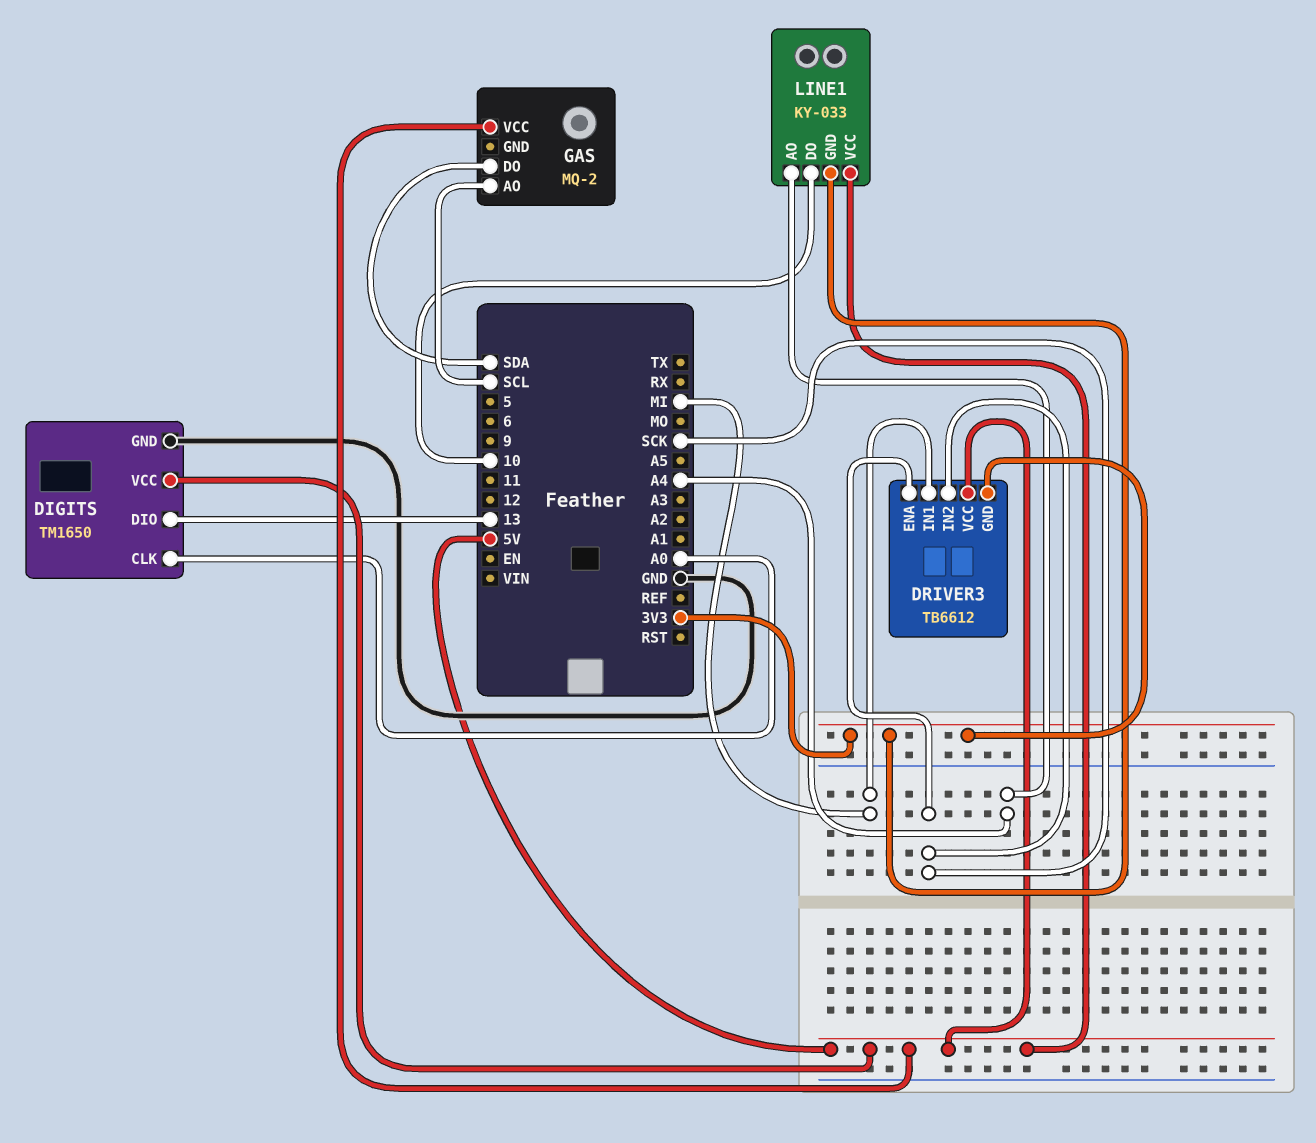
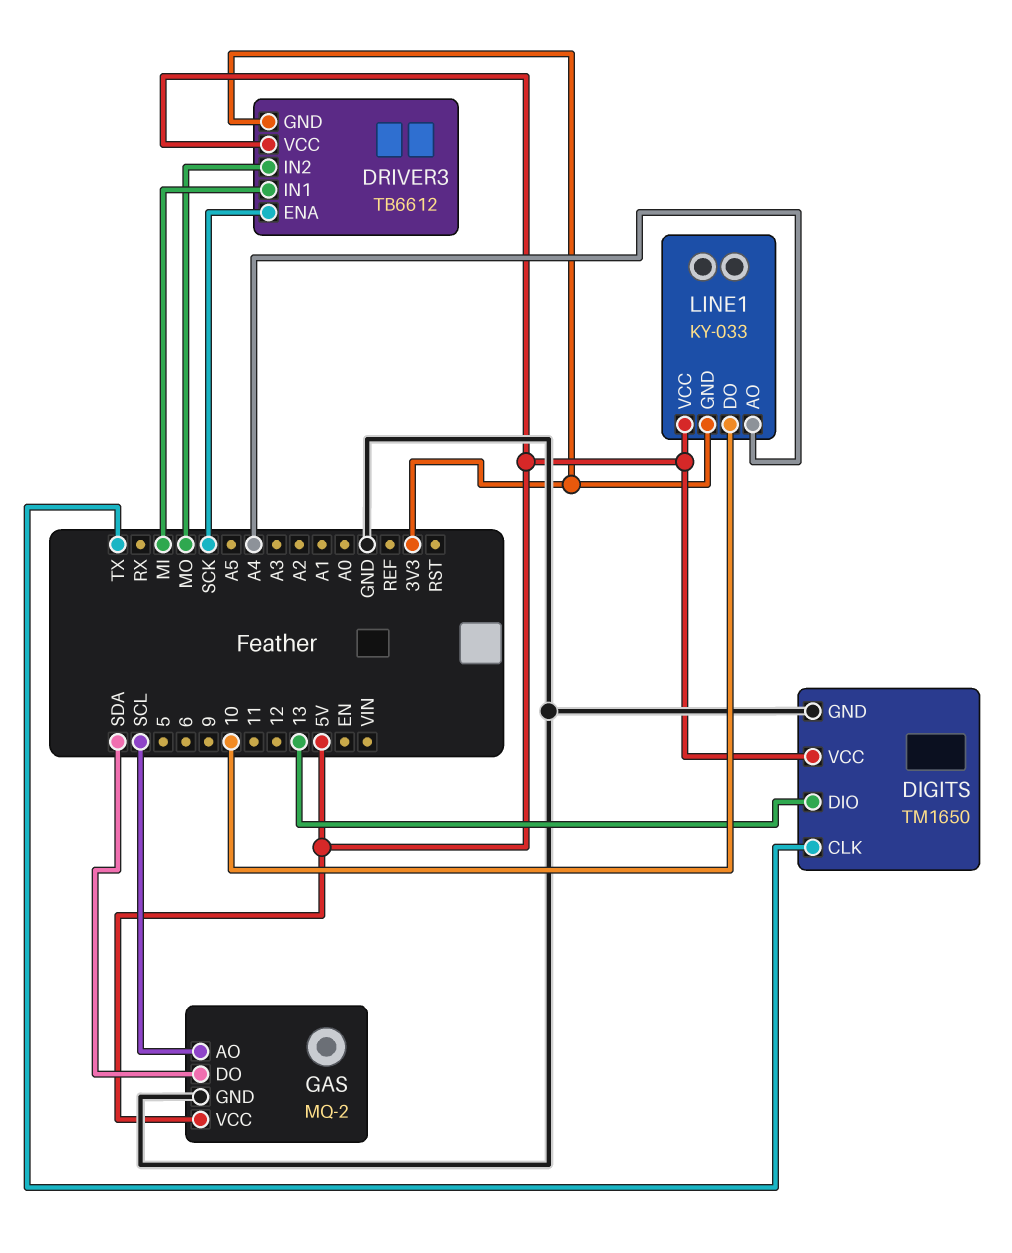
DIGITS pin CLK: A0 -> TX
DRIVER3 pin IN2: SCK -> MO
GAS pin GND: none -> GND

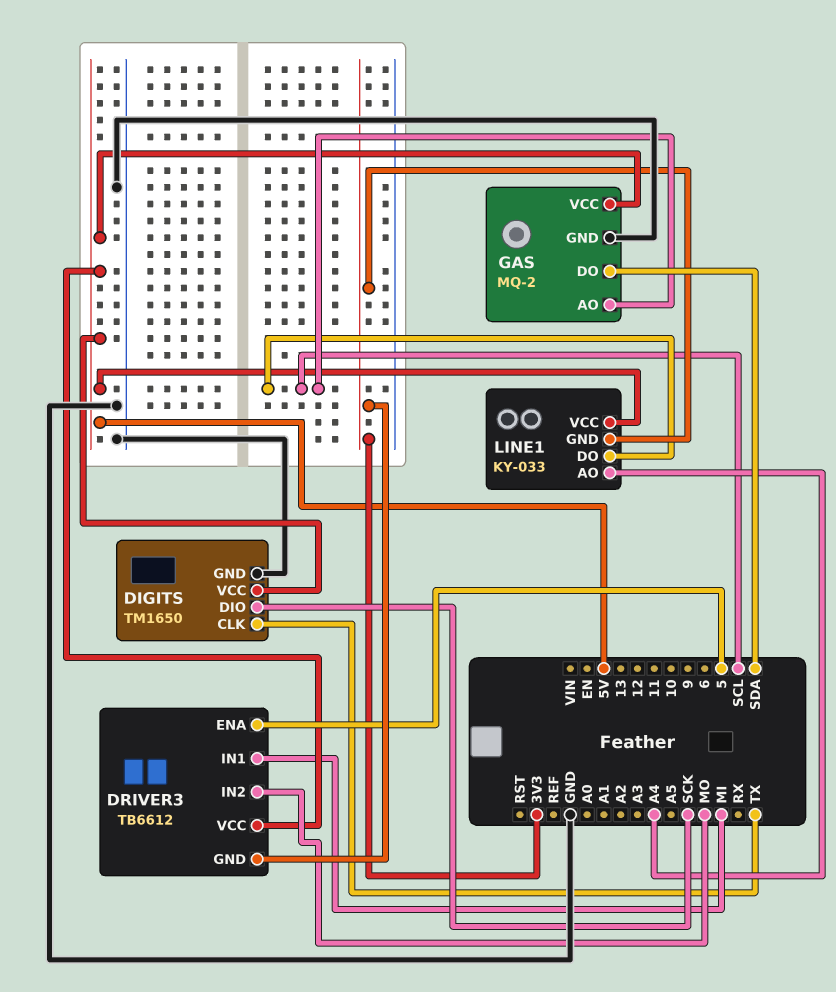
DIGITS pin DIO: 13 -> SCK
DRIVER3 pin ENA: SCK -> 5
LINE1 pin DO: 10 -> SCL

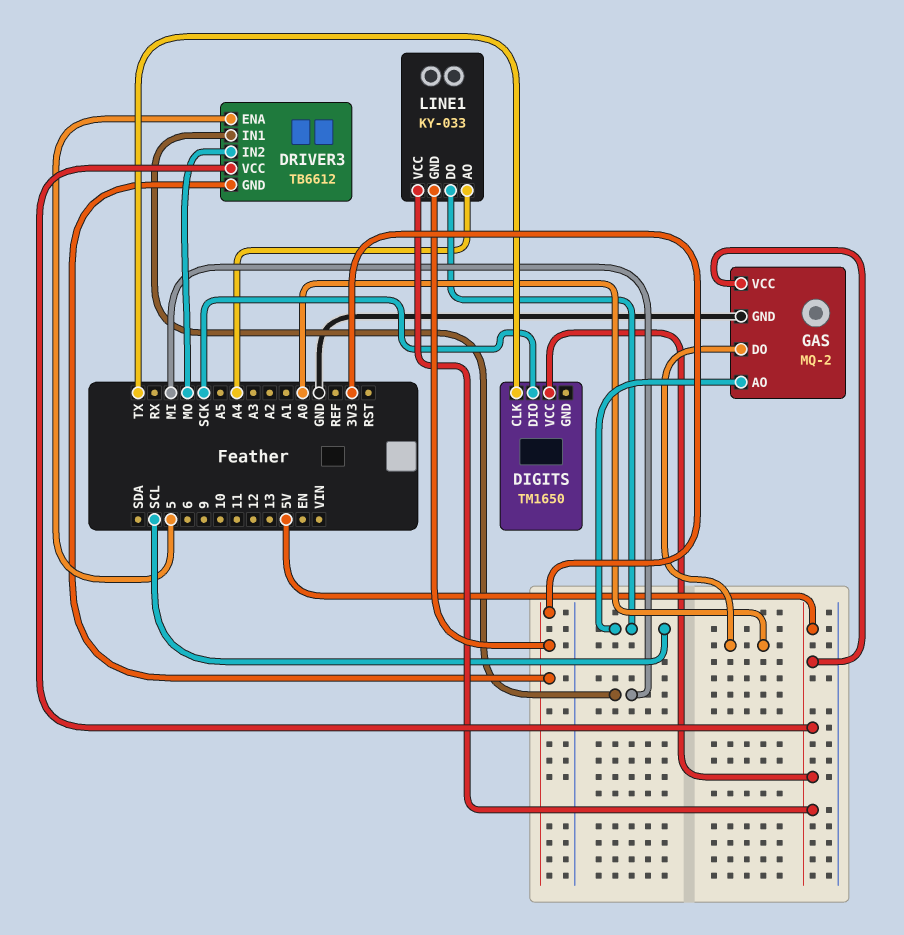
DIGITS pin GND: GND -> none
GAS pin DO: SDA -> A0

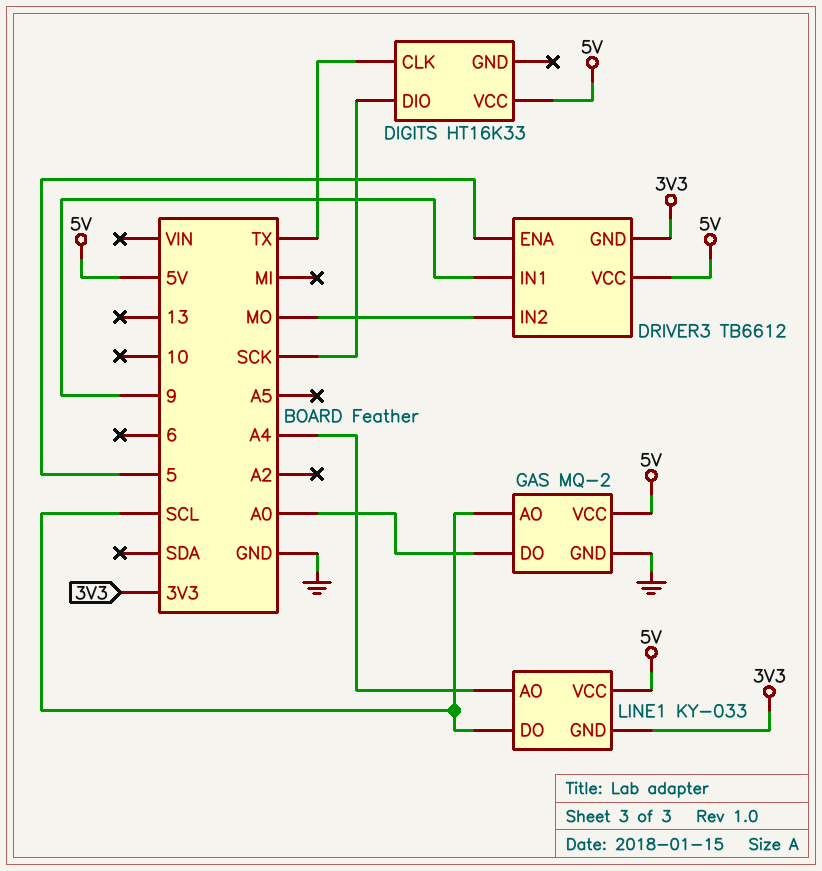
DIGITS: TM1650 -> HT16K33
DRIVER3 pin IN1: MI -> 9

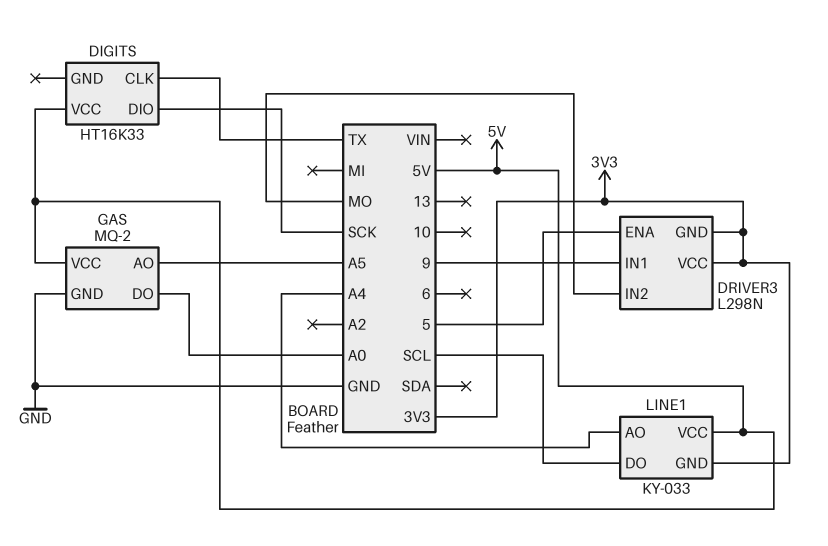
DRIVER3: TB6612 -> L298N
DRIVER3 pin VCC: 5V -> 3V3
GAS pin AO: SCL -> A5

